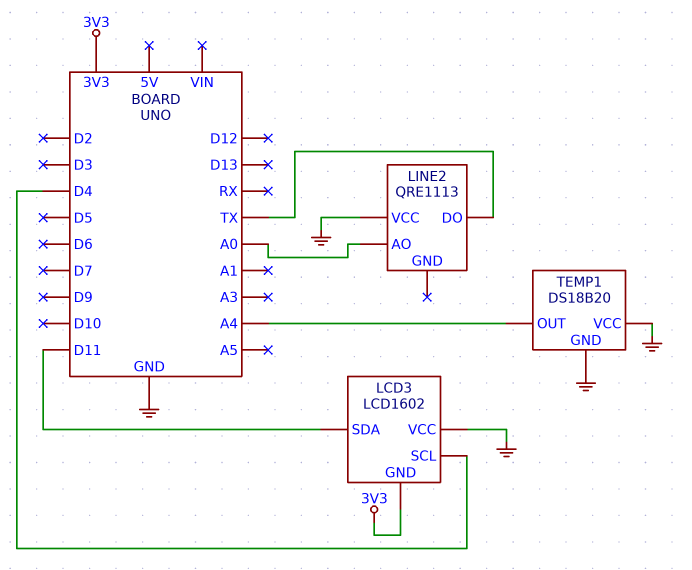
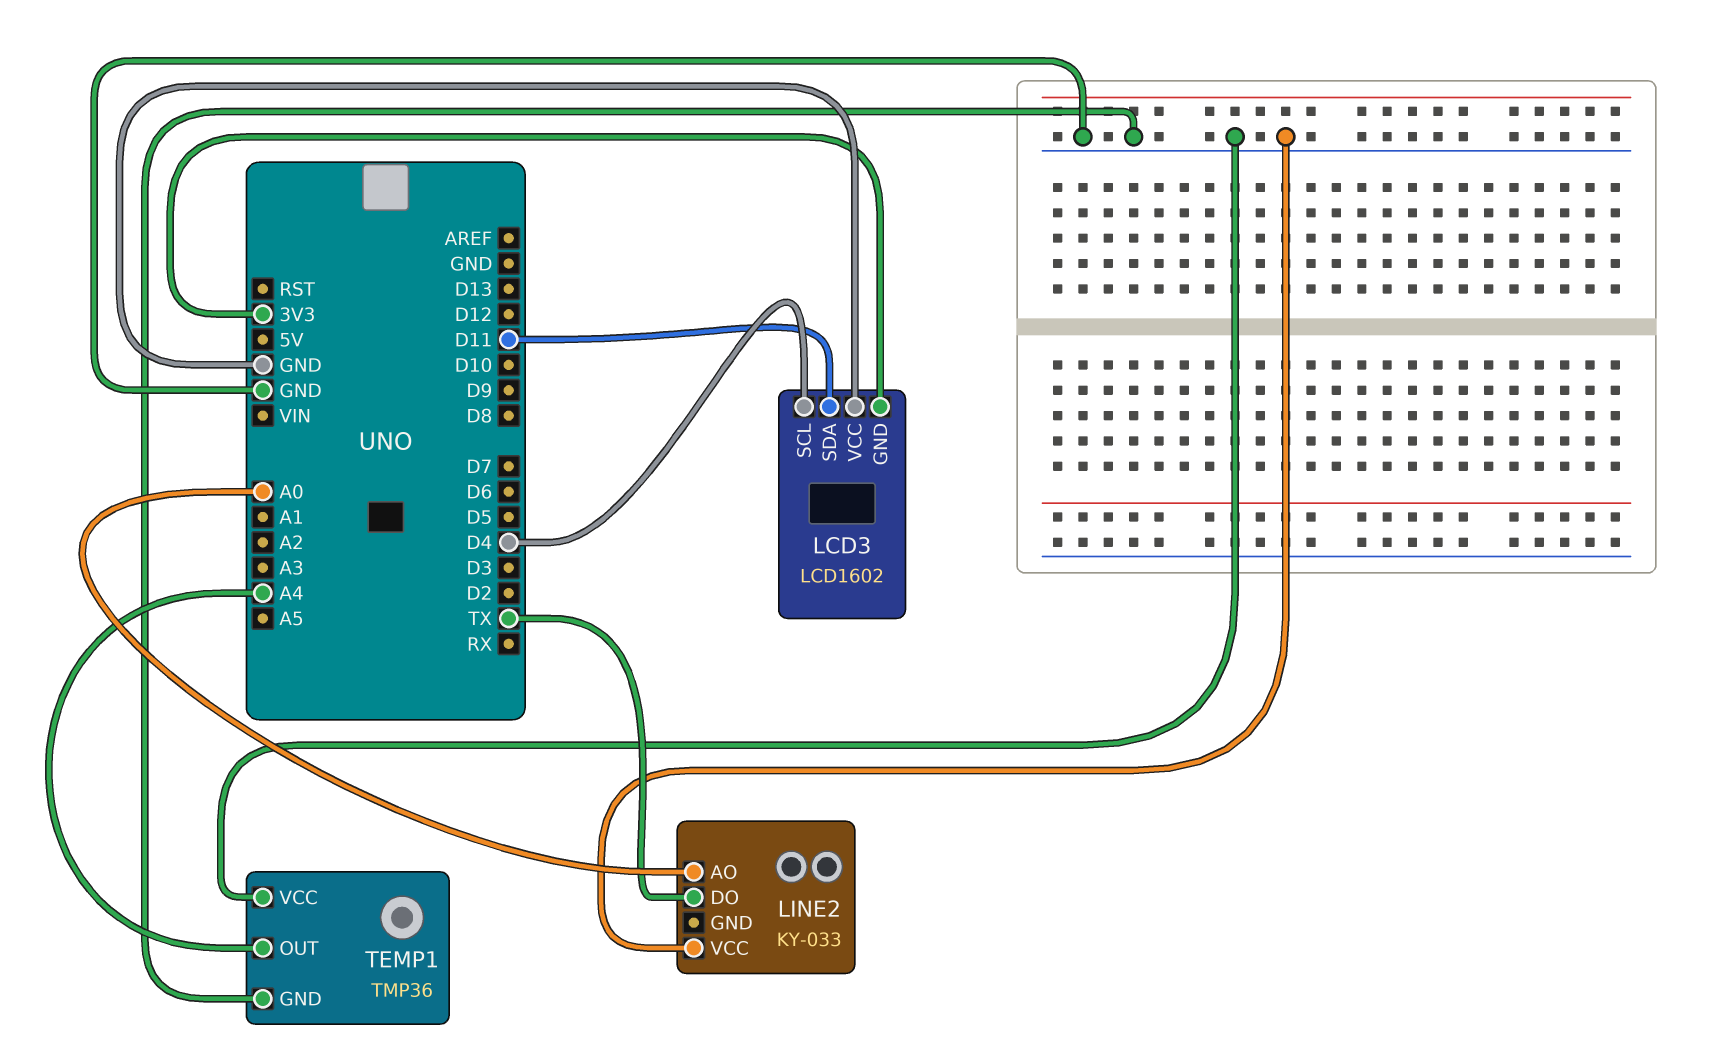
LINE2: QRE1113 -> KY-033
TEMP1: DS18B20 -> TMP36

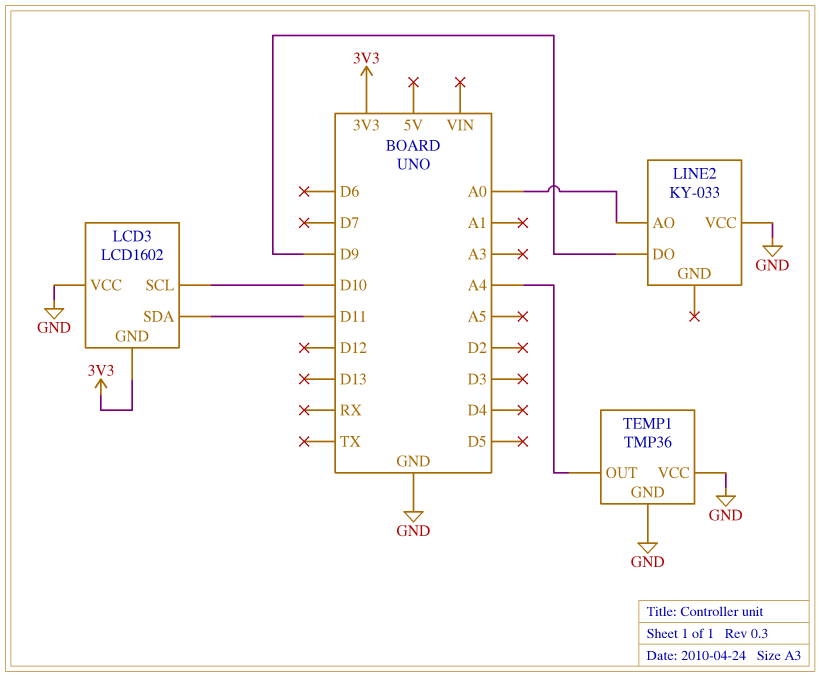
LCD3 pin SCL: D4 -> D10
LINE2 pin DO: TX -> D9

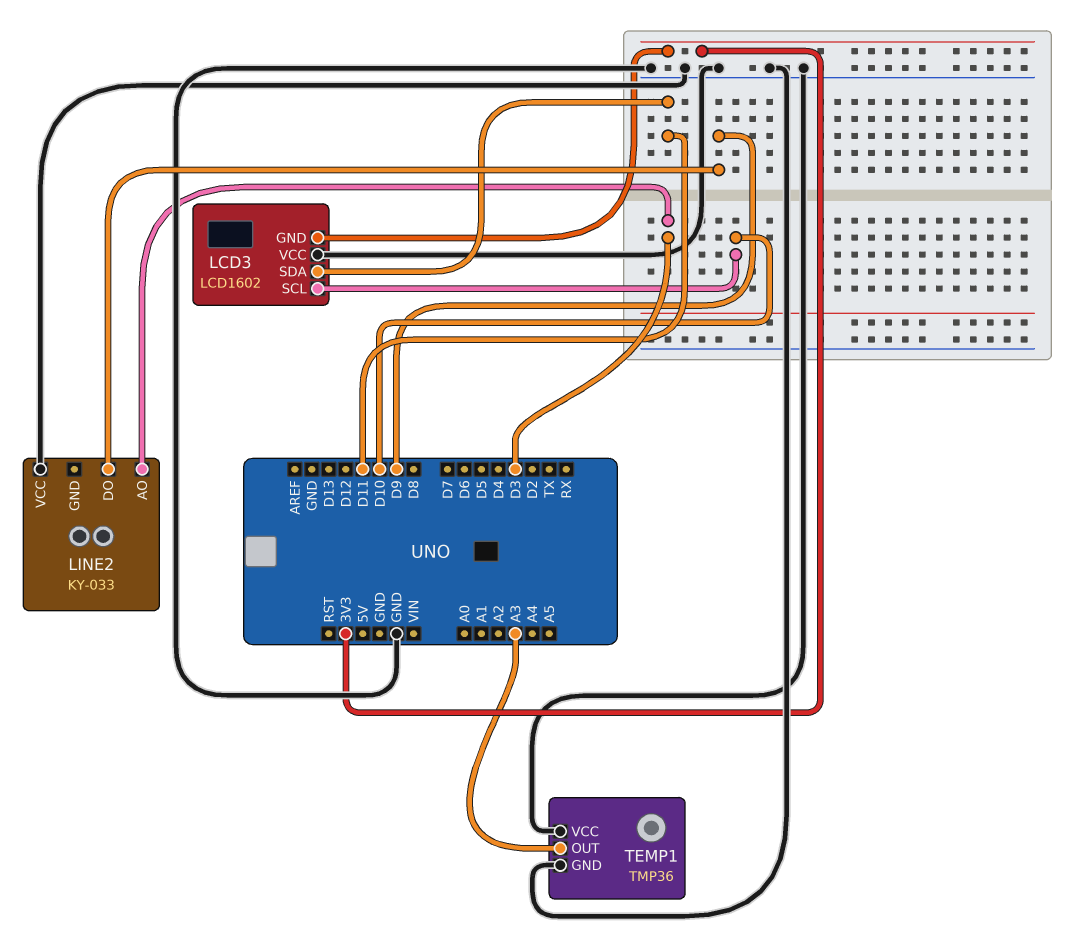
LINE2 pin AO: A0 -> D3
TEMP1 pin OUT: A4 -> A3

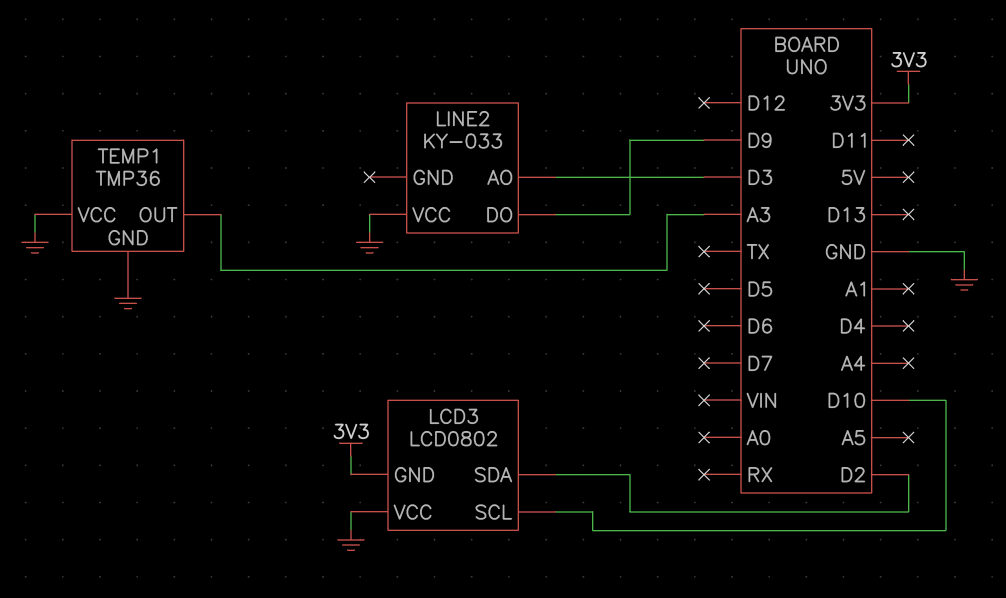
LCD3: LCD1602 -> LCD0802
LCD3 pin SDA: D11 -> D2

